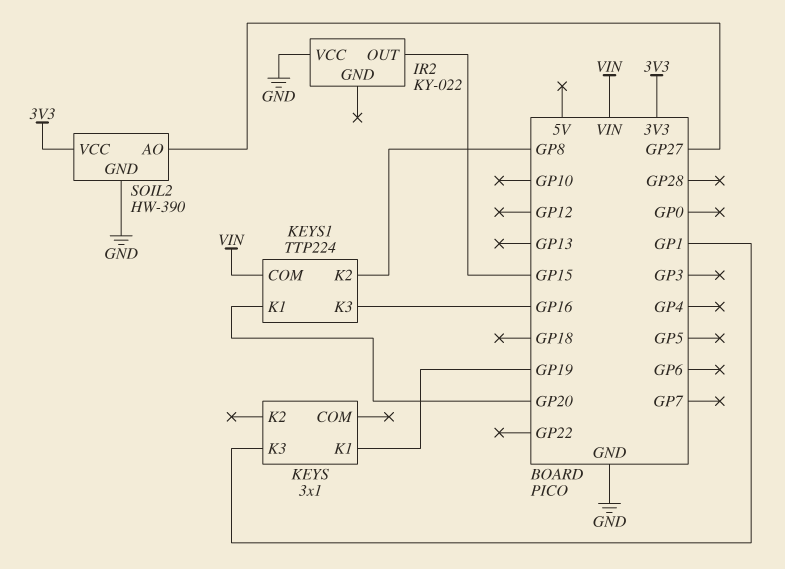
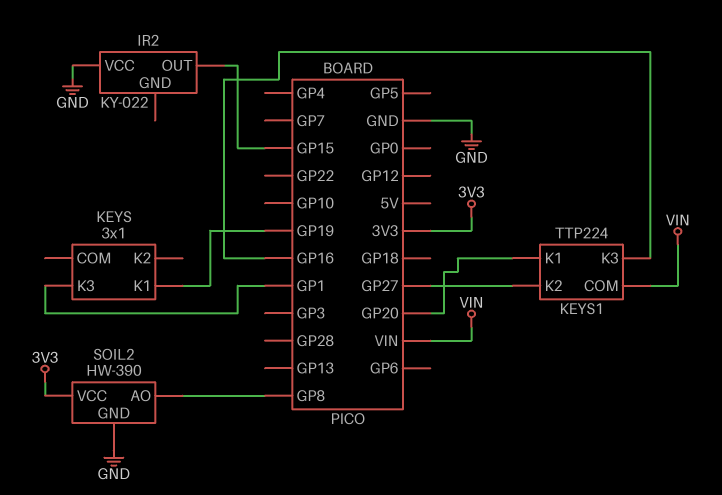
KEYS1 pin K2: GP8 -> GP27
SOIL2 pin AO: GP27 -> GP8

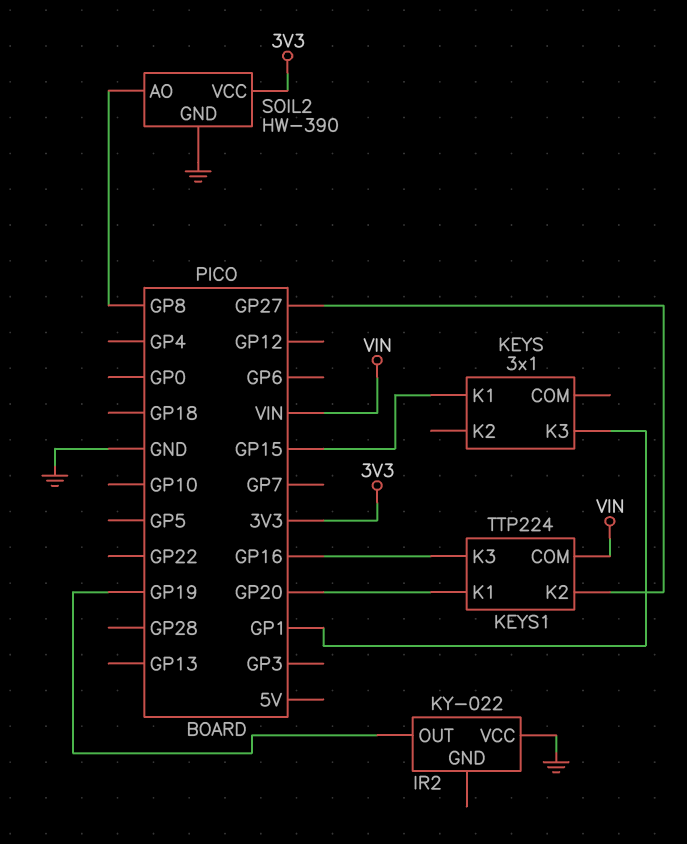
IR2 pin OUT: GP15 -> GP19
KEYS pin K1: GP19 -> GP15

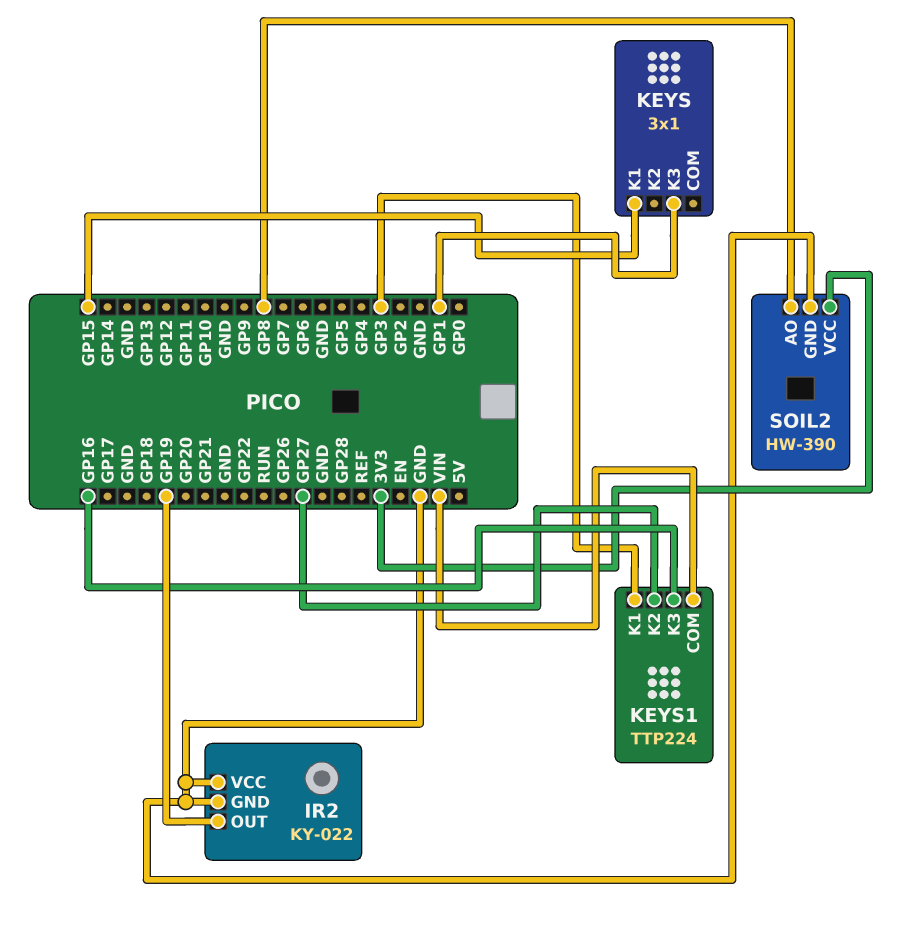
IR2 pin GND: none -> GND
KEYS1 pin K1: GP20 -> GP3

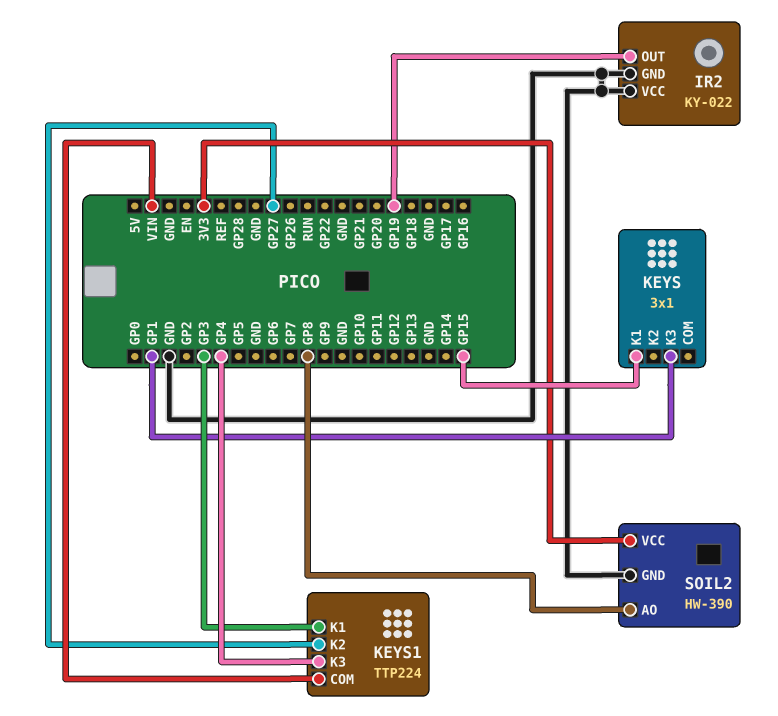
KEYS1 pin K3: GP16 -> GP4

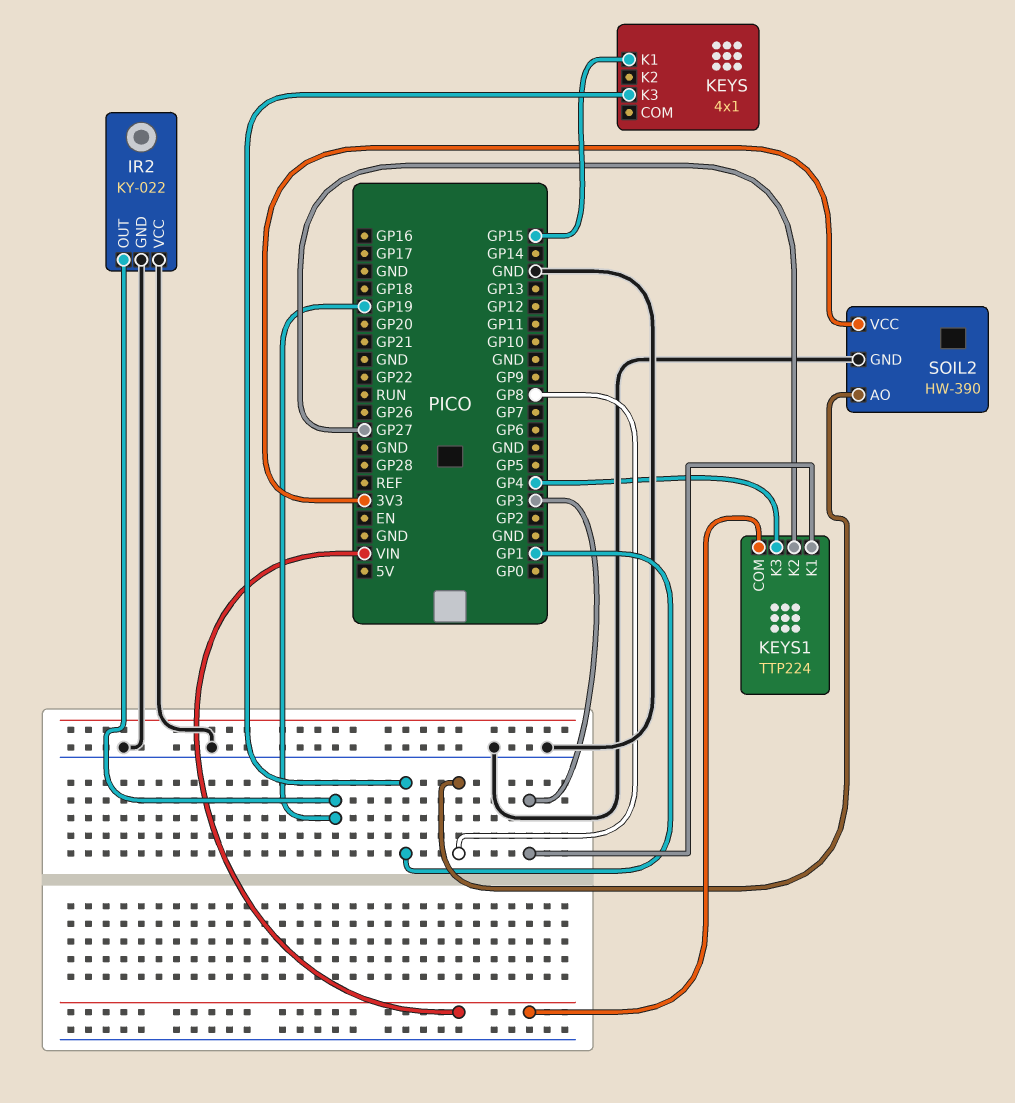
KEYS: 3x1 -> 4x1

